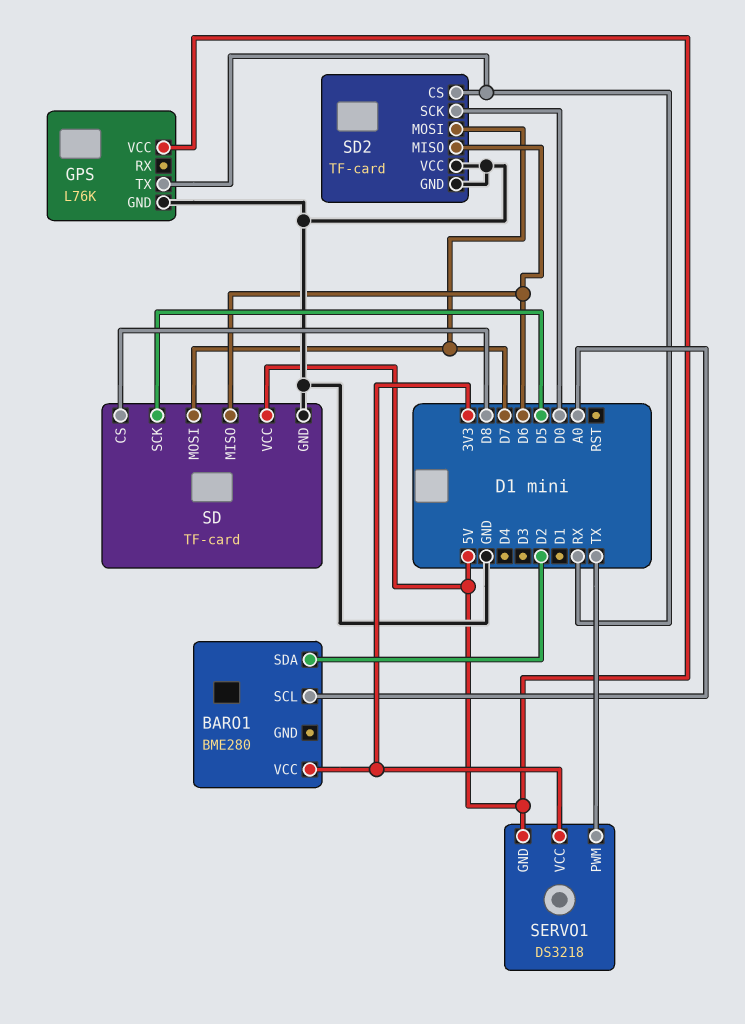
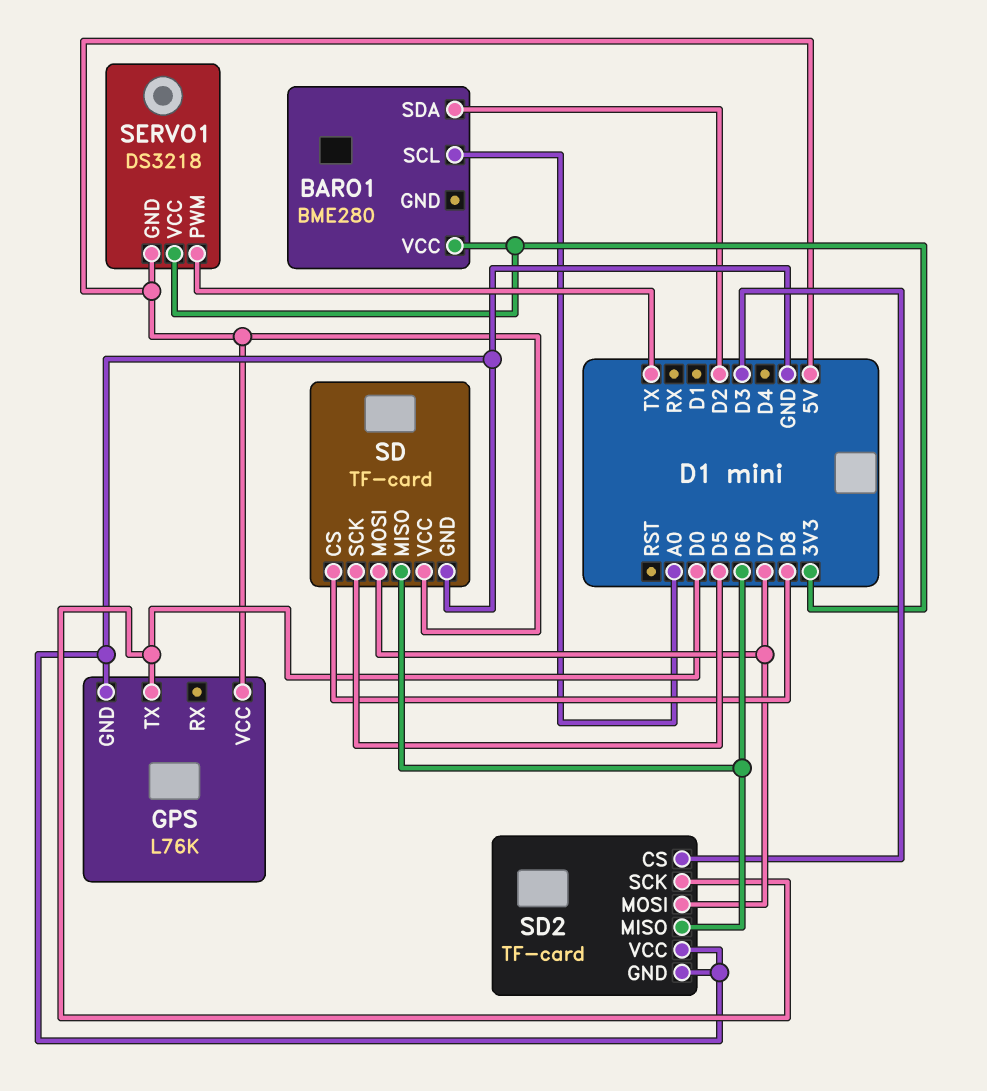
GPS pin TX: RX -> D0
SD2 pin CS: RX -> D3

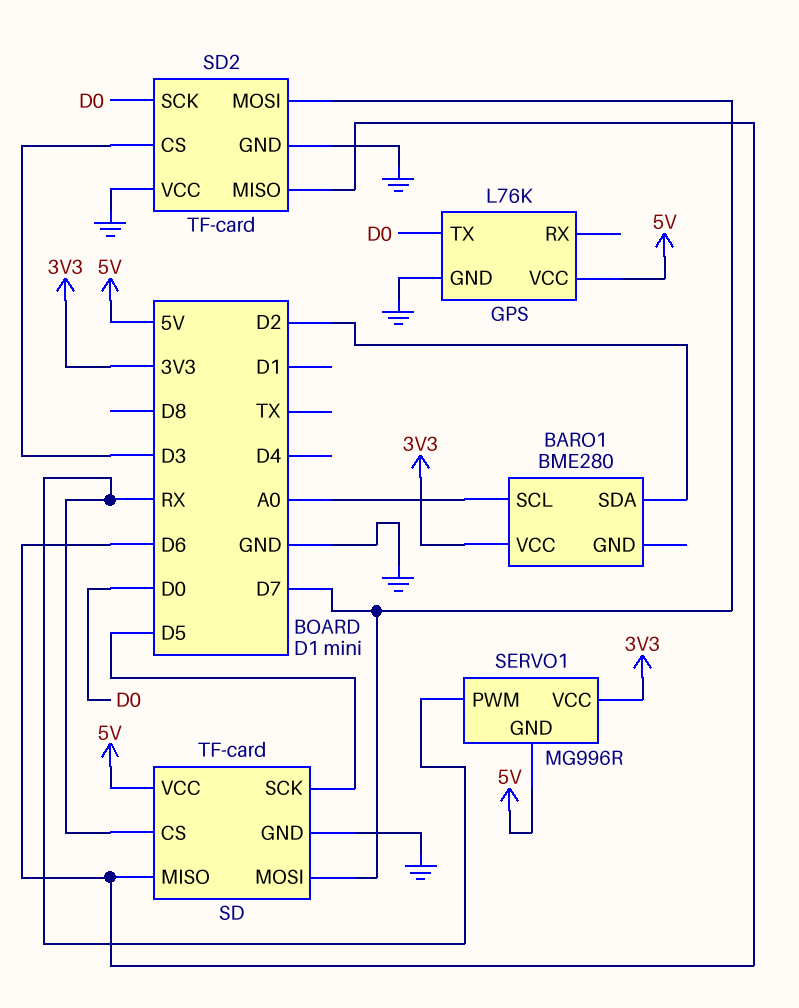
SD pin CS: D8 -> RX
SERVO1: DS3218 -> MG996R
SERVO1 pin PWM: TX -> RX

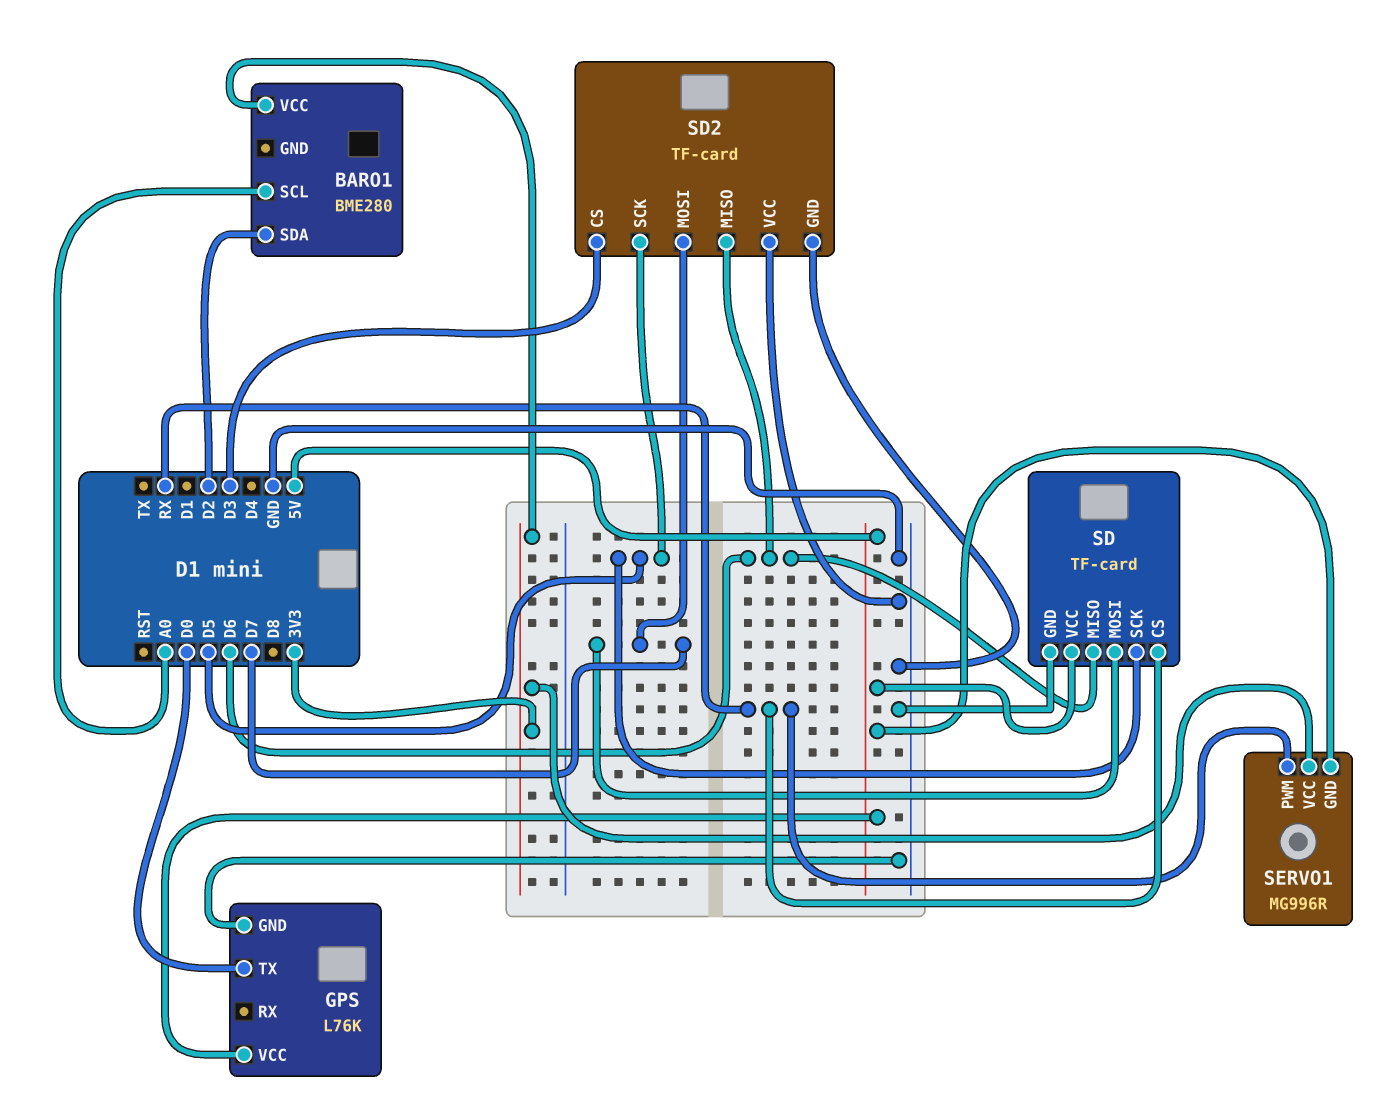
SD2 pin SCK: D0 -> D5

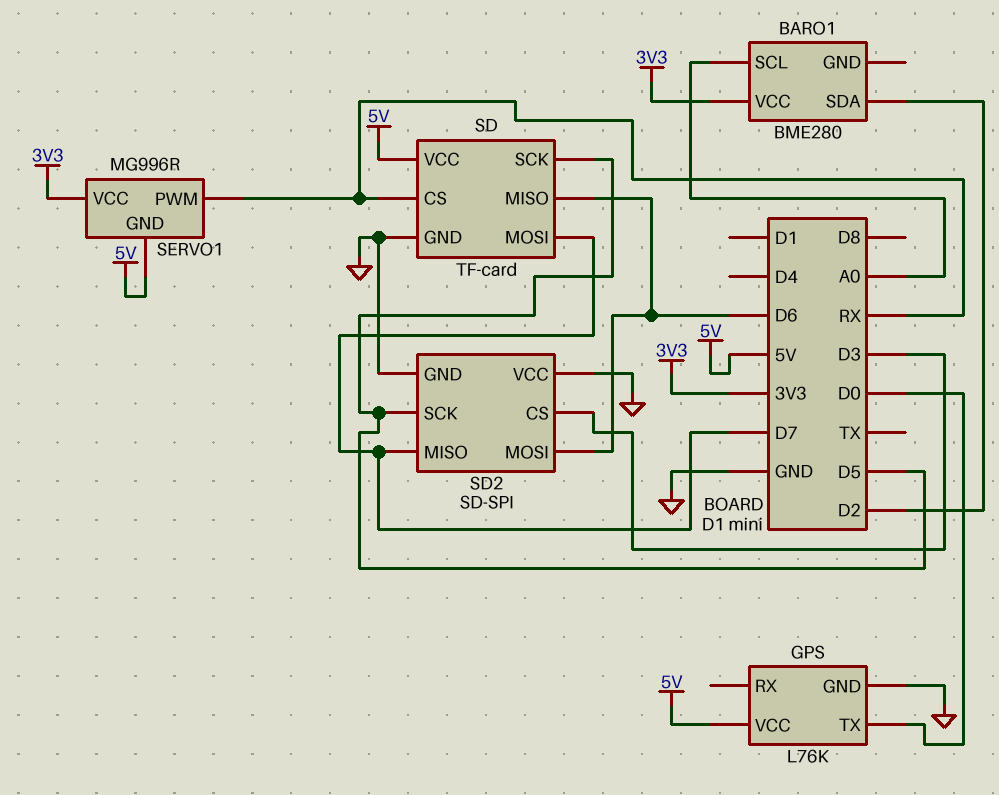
SD2: TF-card -> SD-SPI
SD2 pin MISO: D6 -> D7
SD2 pin MOSI: D7 -> D6

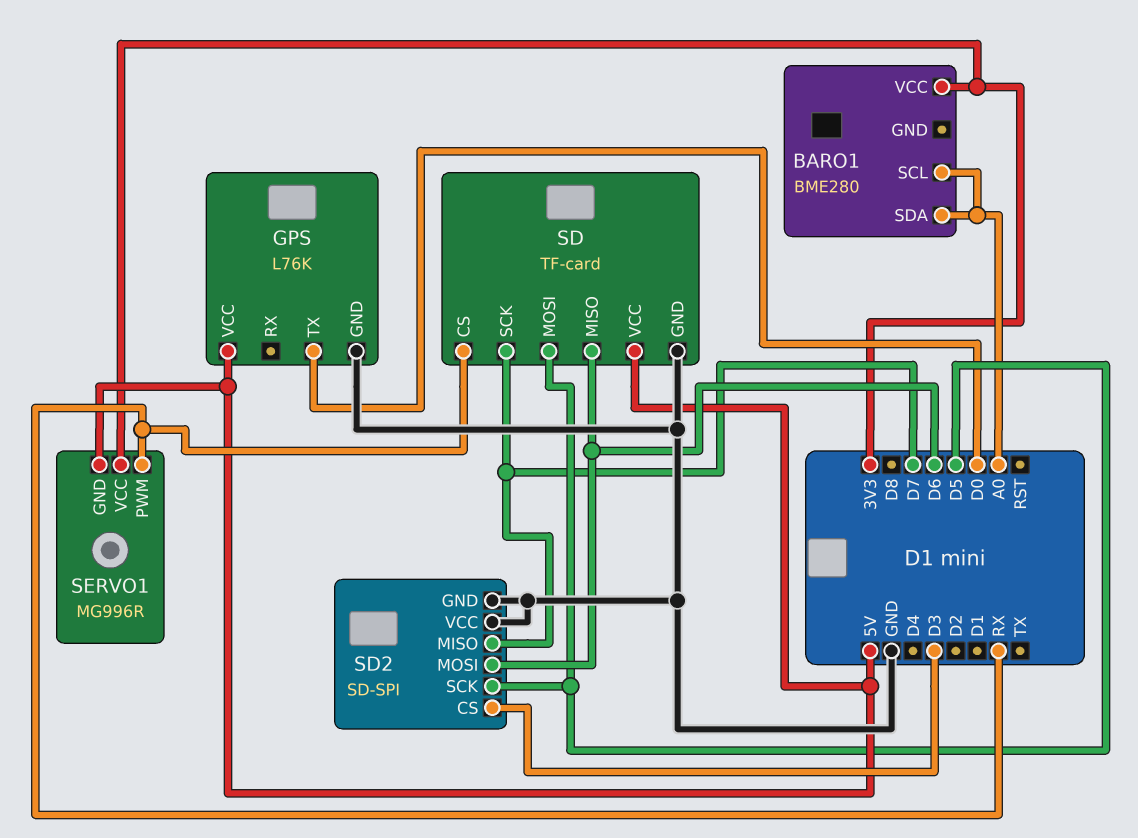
BARO1 pin SDA: D2 -> A0
SD pin MOSI: D7 -> D5
SD pin SCK: D5 -> D7

